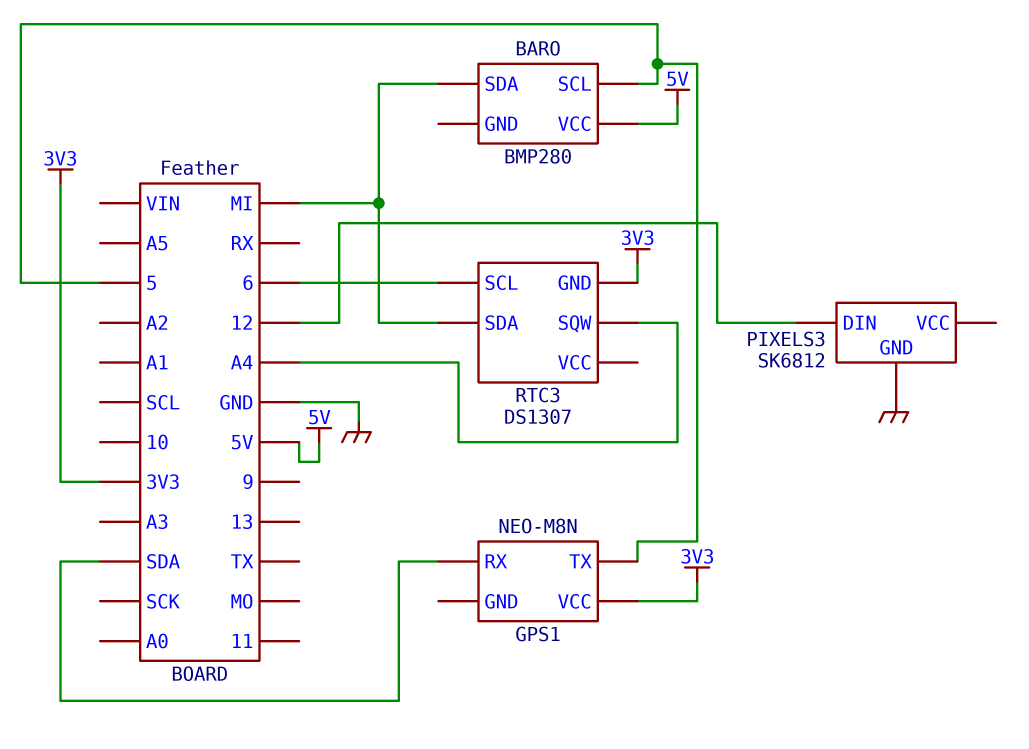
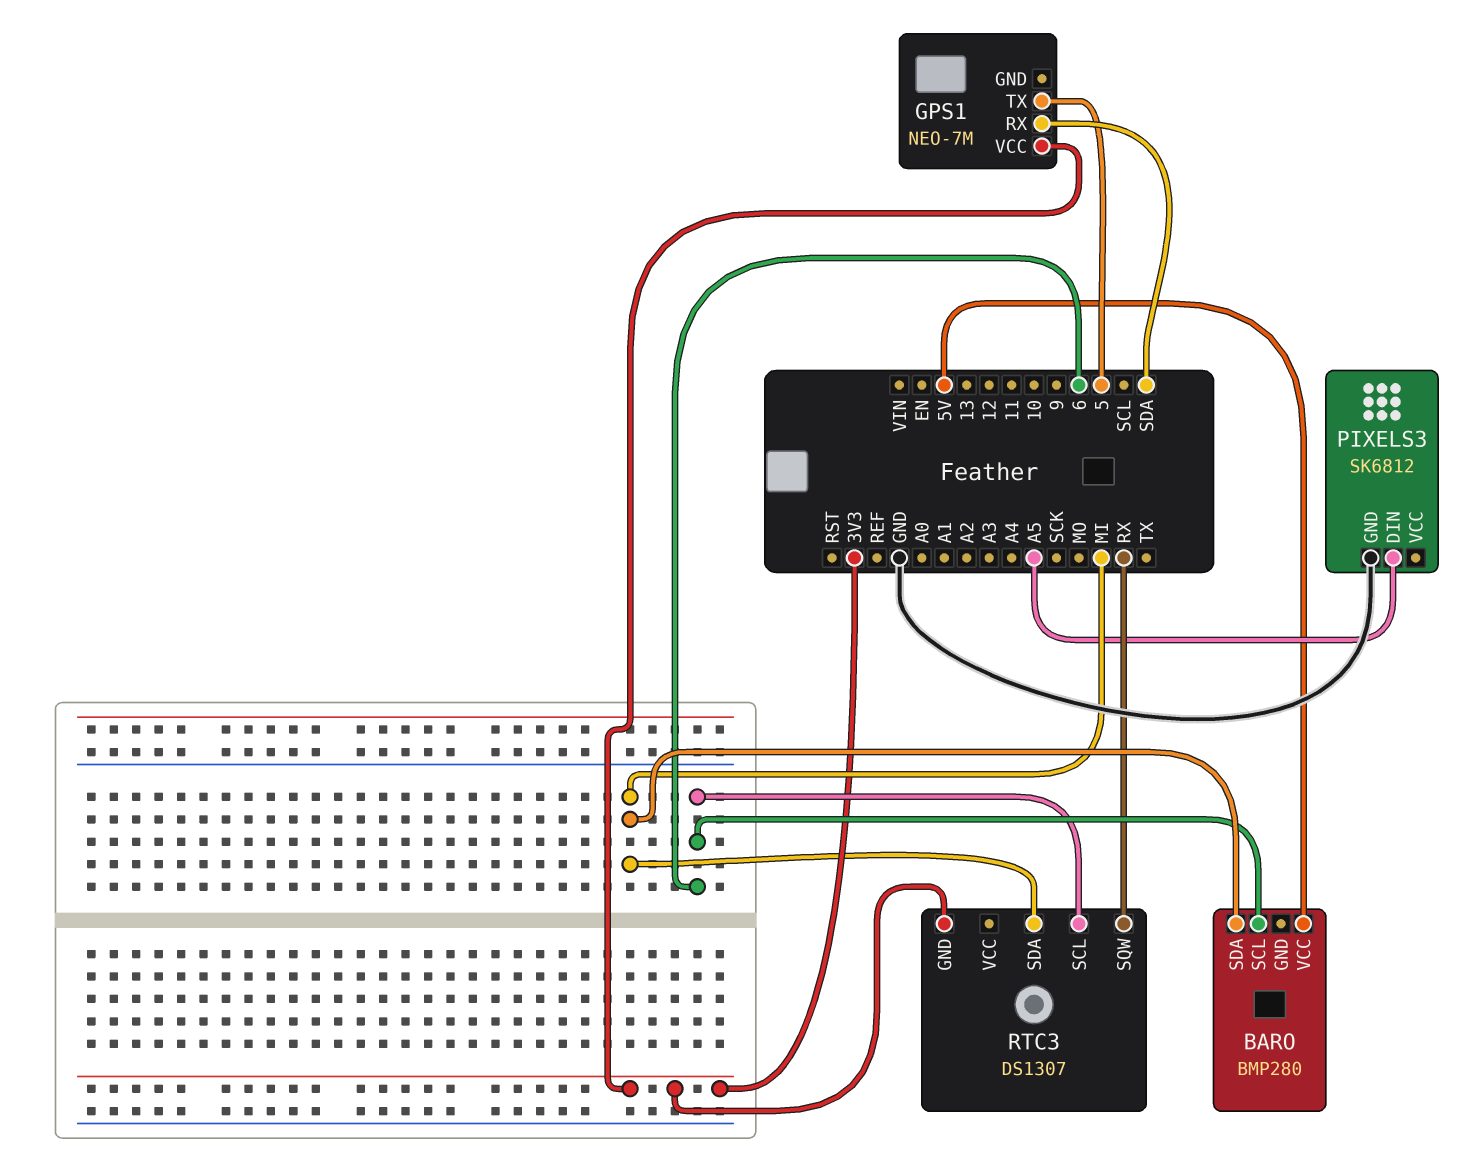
BARO pin SCL: 5 -> 6
GPS1: NEO-M8N -> NEO-7M
PIXELS3 pin DIN: 12 -> A5
RTC3 pin SQW: A4 -> RX

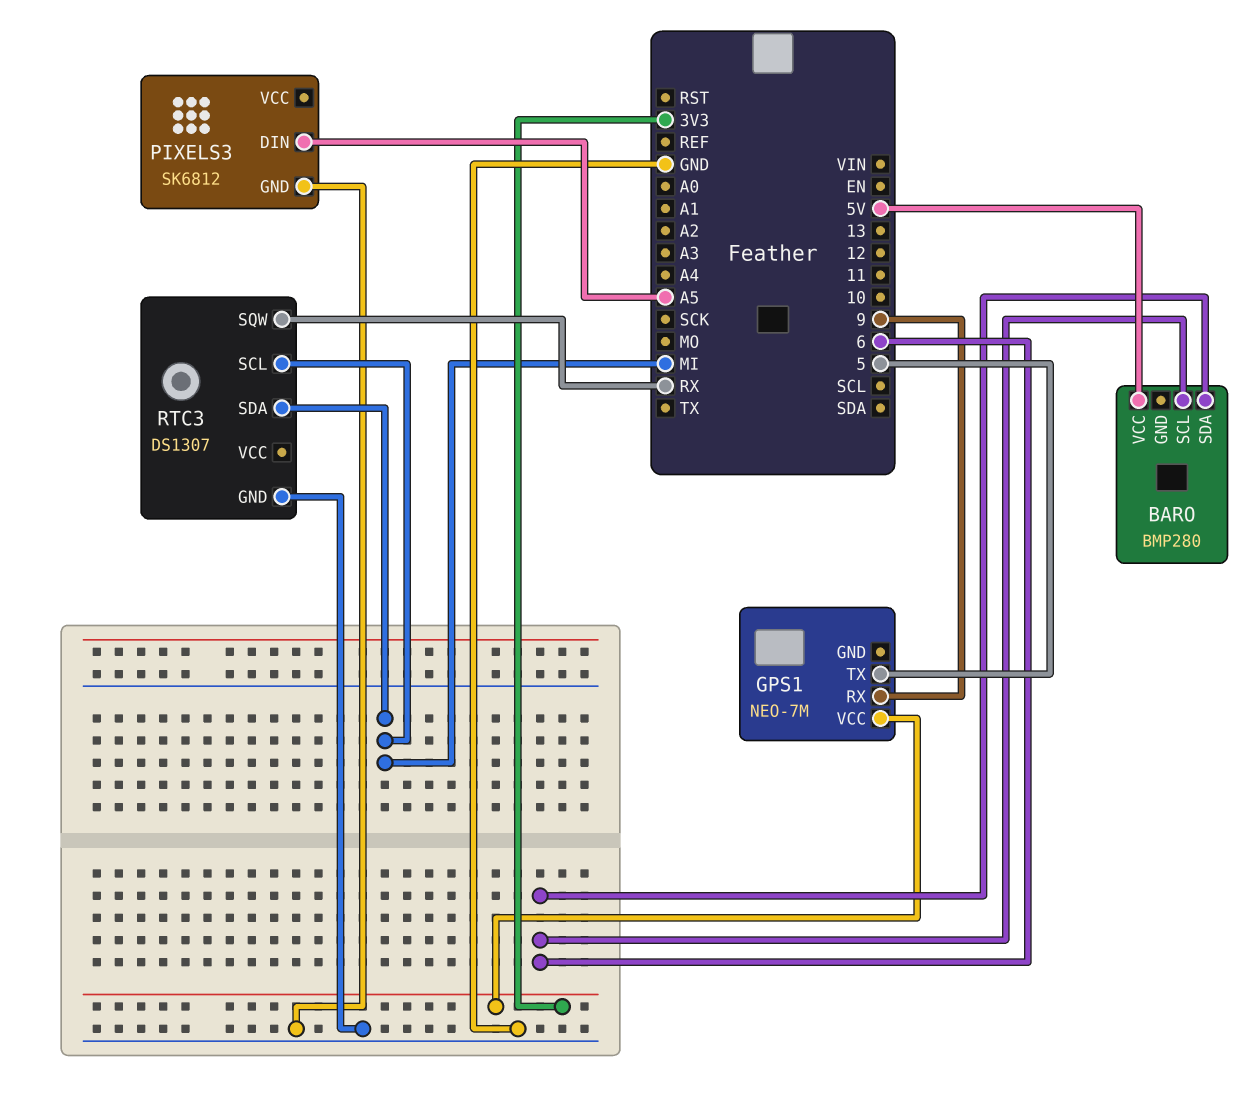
BARO pin SDA: MI -> 6
GPS1 pin RX: SDA -> 9
RTC3 pin GND: 3V3 -> GND
RTC3 pin SCL: 6 -> MI

